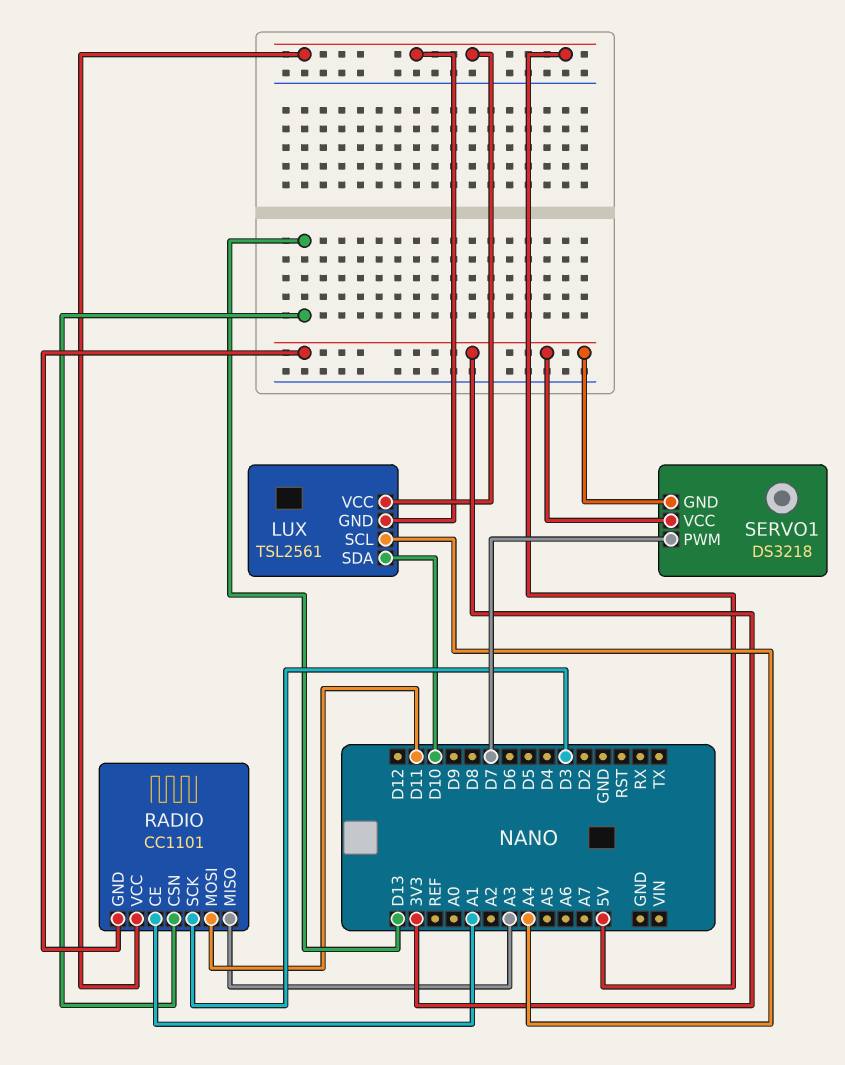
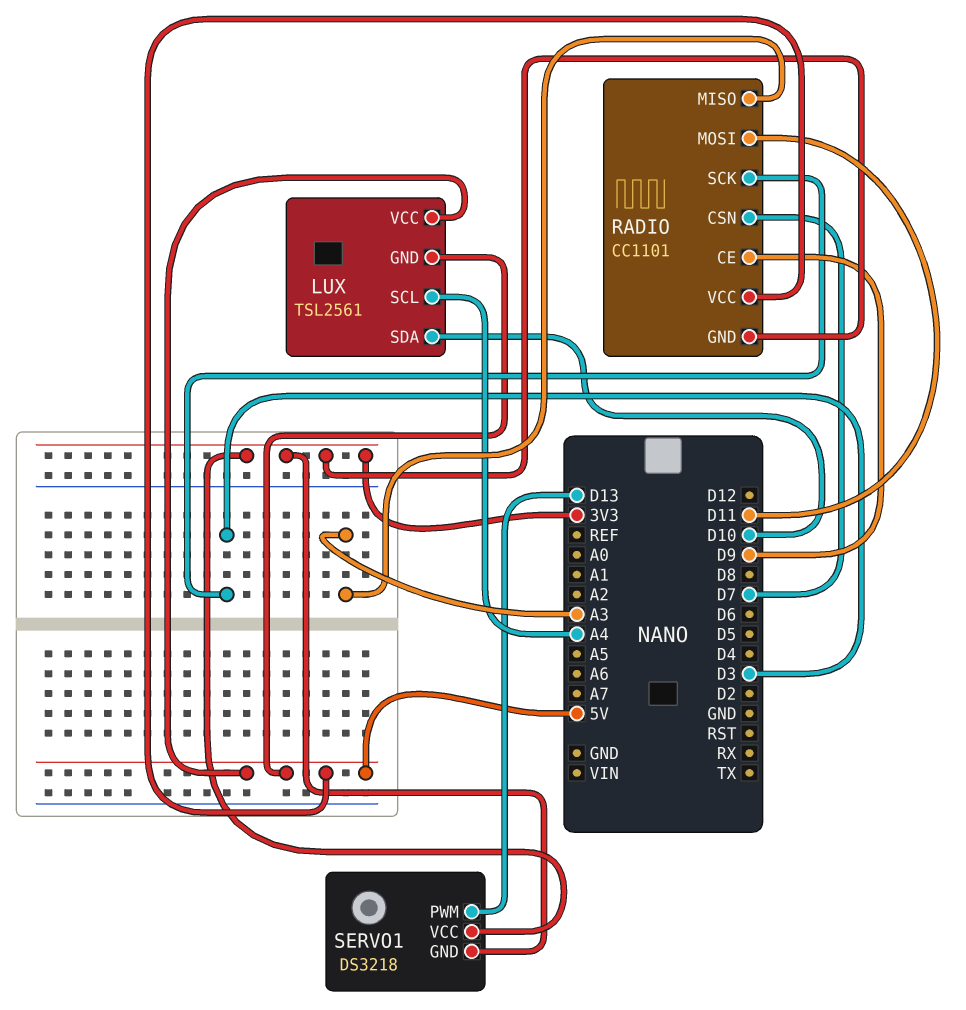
RADIO pin CE: A1 -> D9
RADIO pin CSN: D13 -> D7
SERVO1 pin PWM: D7 -> D13

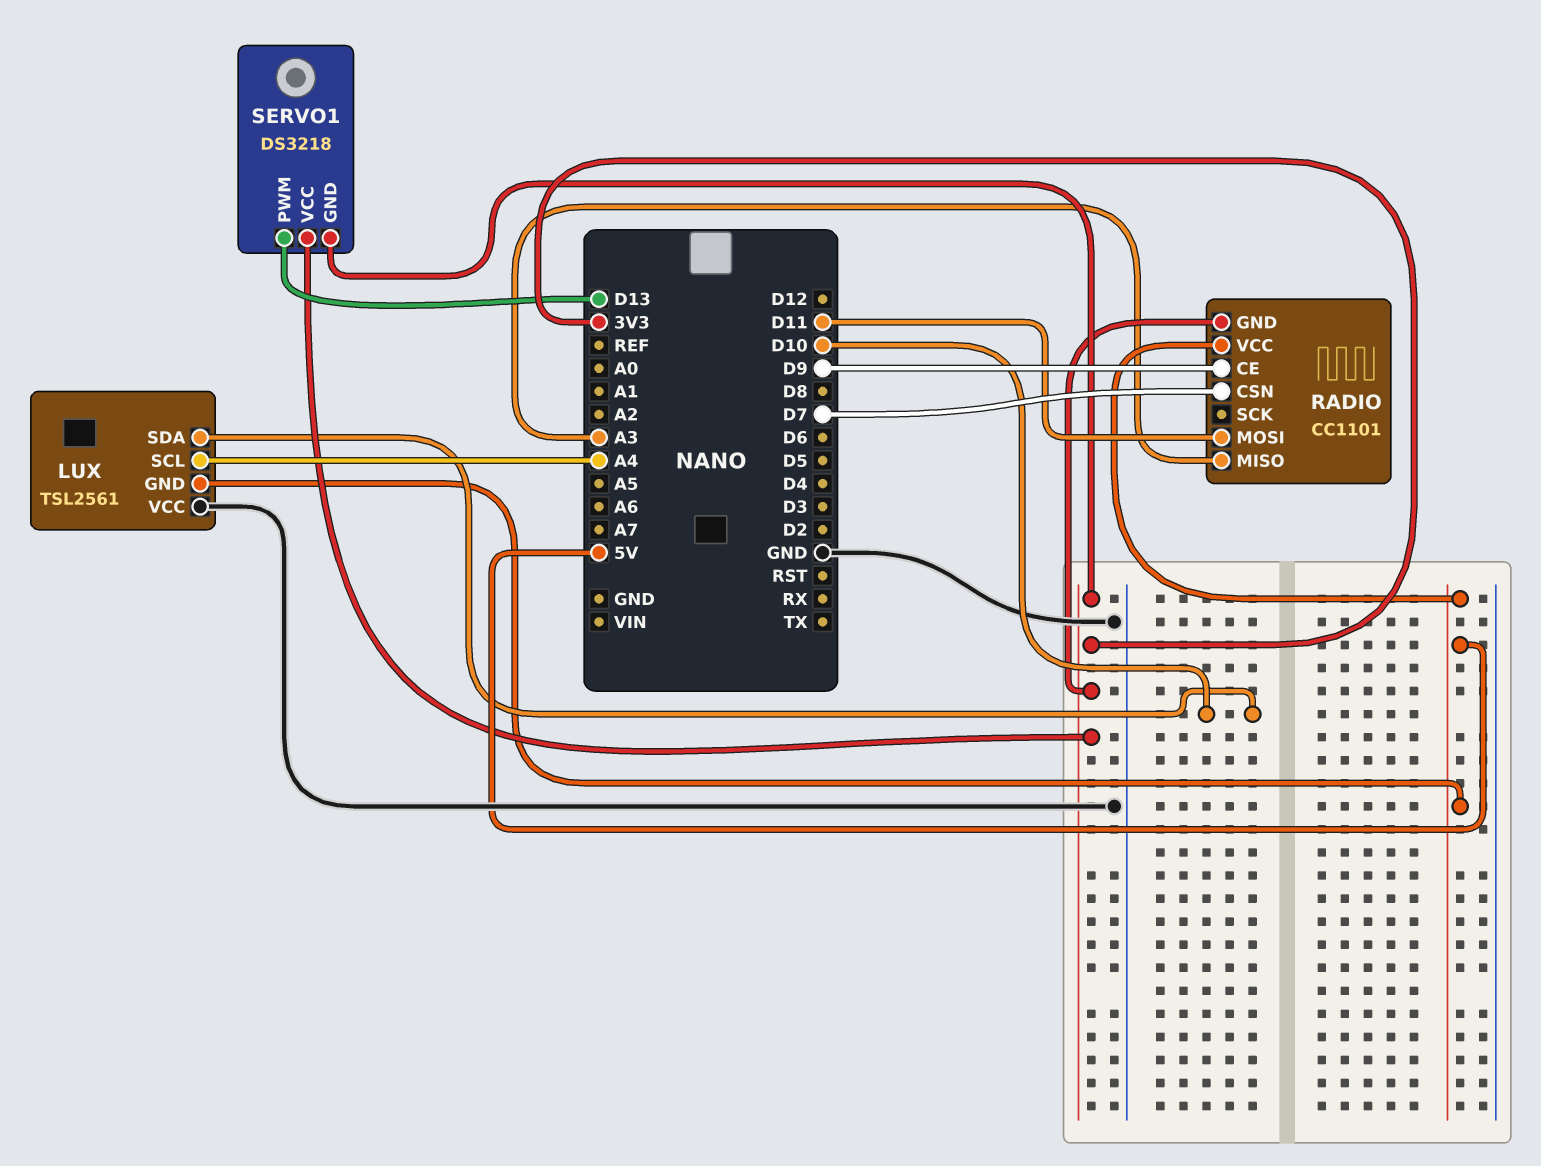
LUX pin VCC: 5V -> GND
RADIO pin SCK: D3 -> none

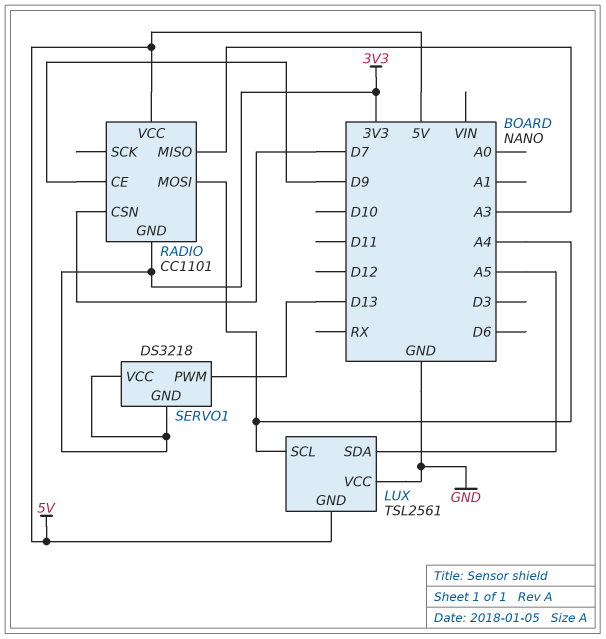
LUX pin SDA: D10 -> A5
RADIO pin MOSI: D11 -> A4

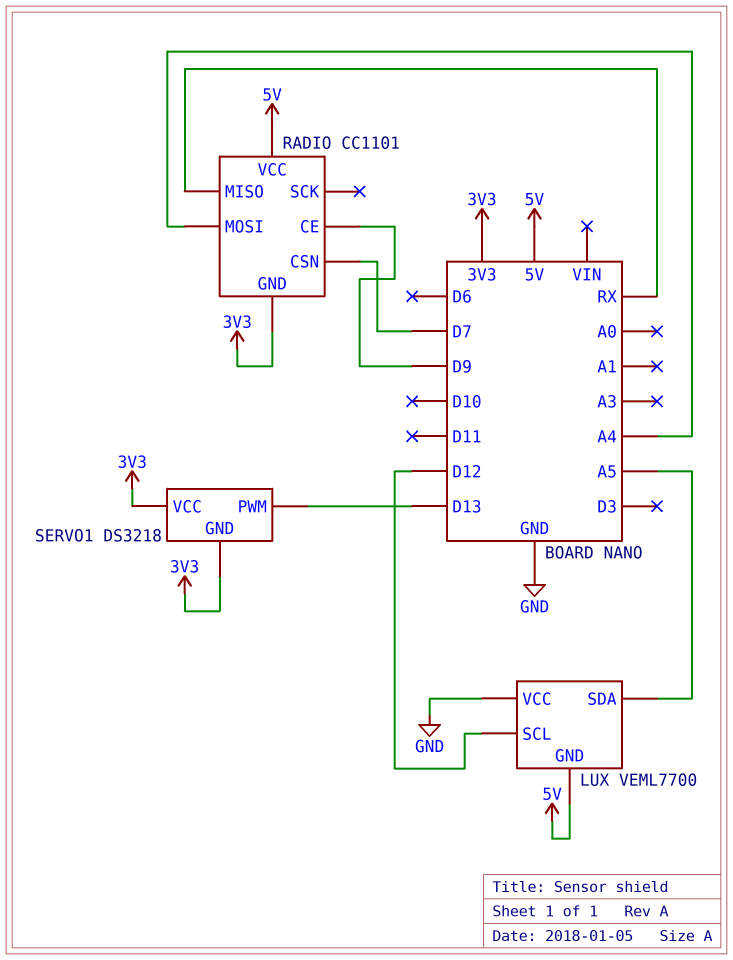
LUX: TSL2561 -> VEML7700
LUX pin SCL: A4 -> D12
RADIO pin MISO: A3 -> RX

